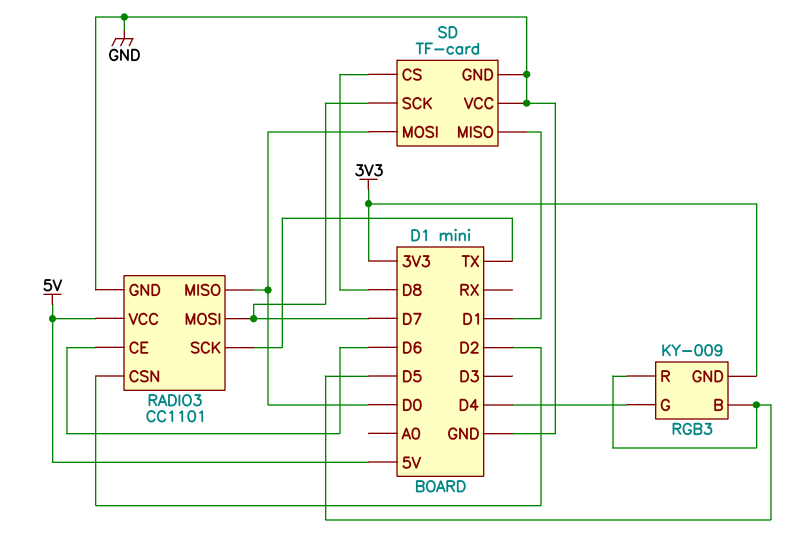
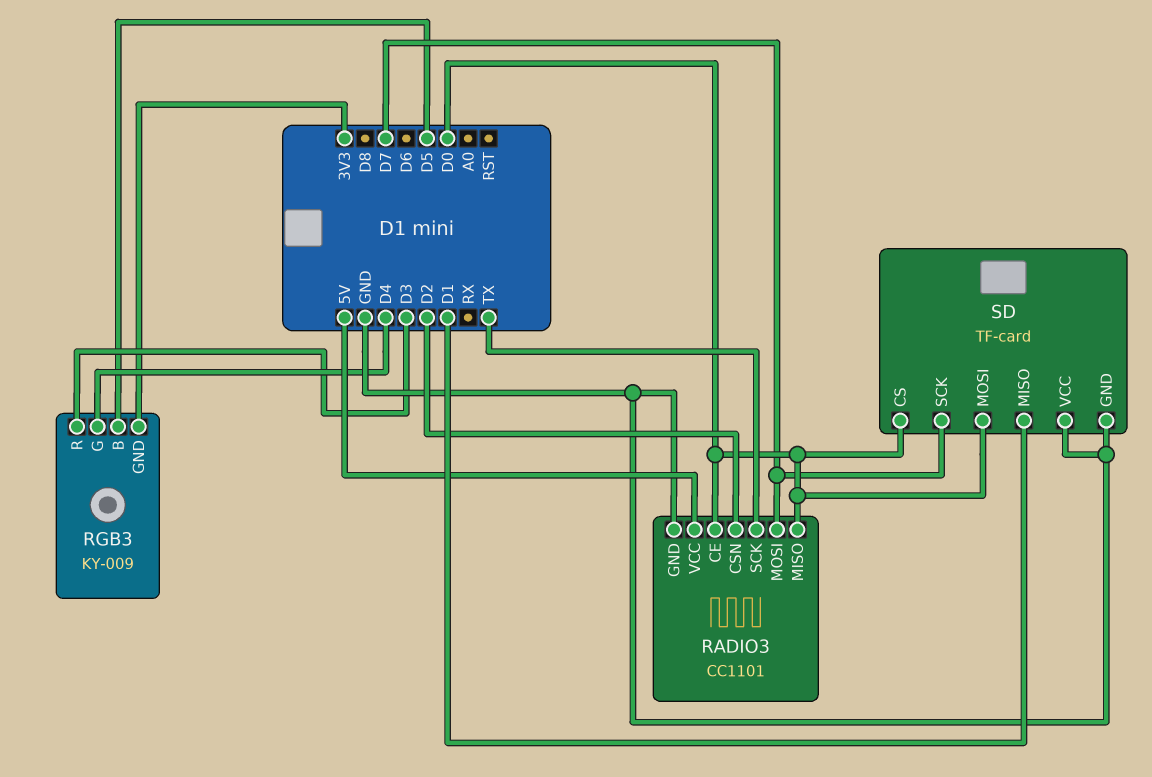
RADIO3 pin CE: D6 -> D0
RGB3 pin R: D5 -> D3
SD pin CS: D8 -> D0

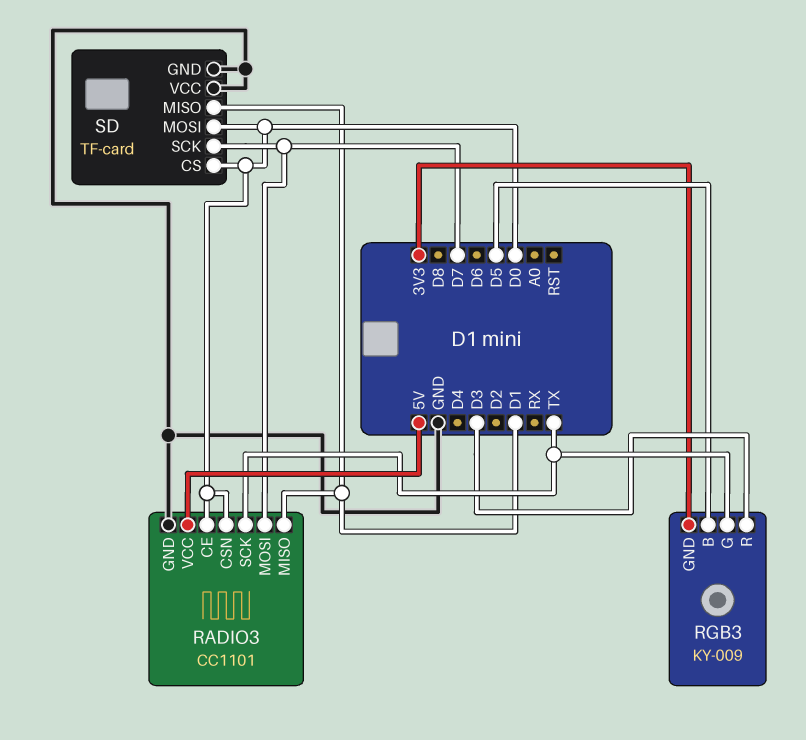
RADIO3 pin CSN: D2 -> D0
RADIO3 pin MISO: D0 -> D1
RGB3 pin G: D4 -> TX

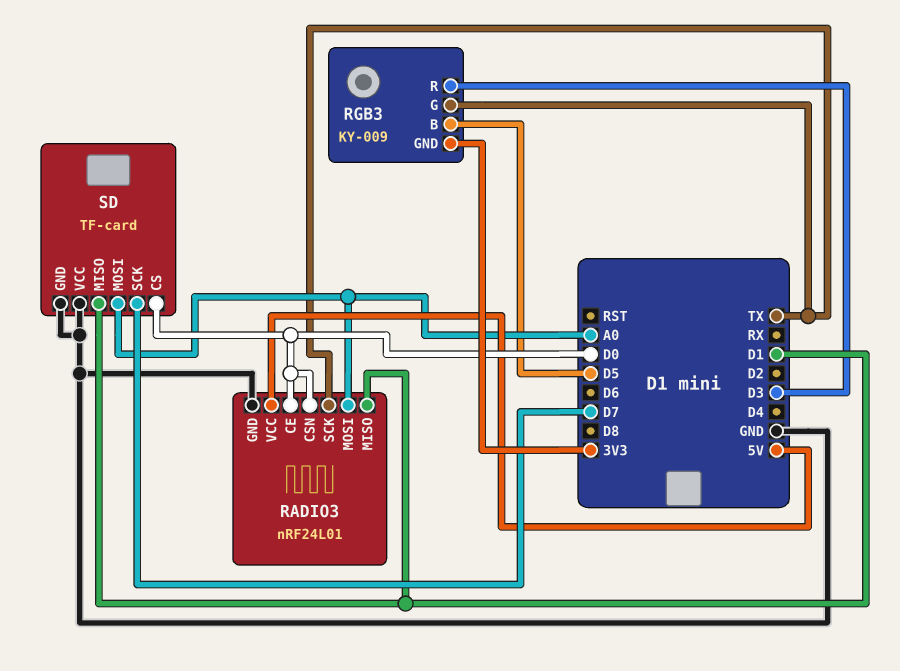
RADIO3: CC1101 -> nRF24L01
RADIO3 pin MOSI: D7 -> A0
SD pin MOSI: D0 -> A0

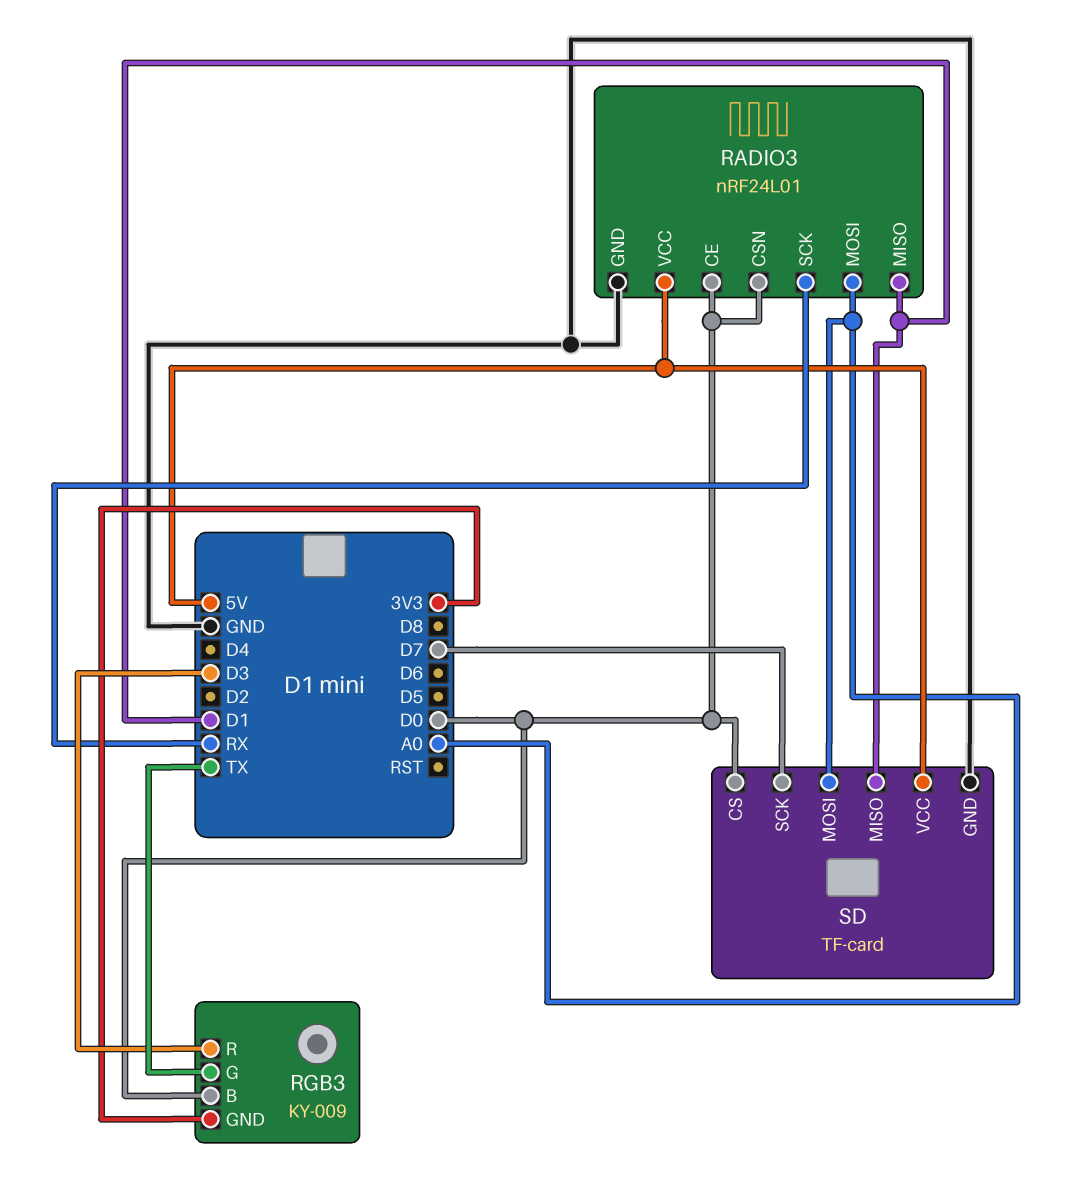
RADIO3 pin SCK: TX -> RX
RGB3 pin B: D5 -> D0
SD pin VCC: GND -> 5V

